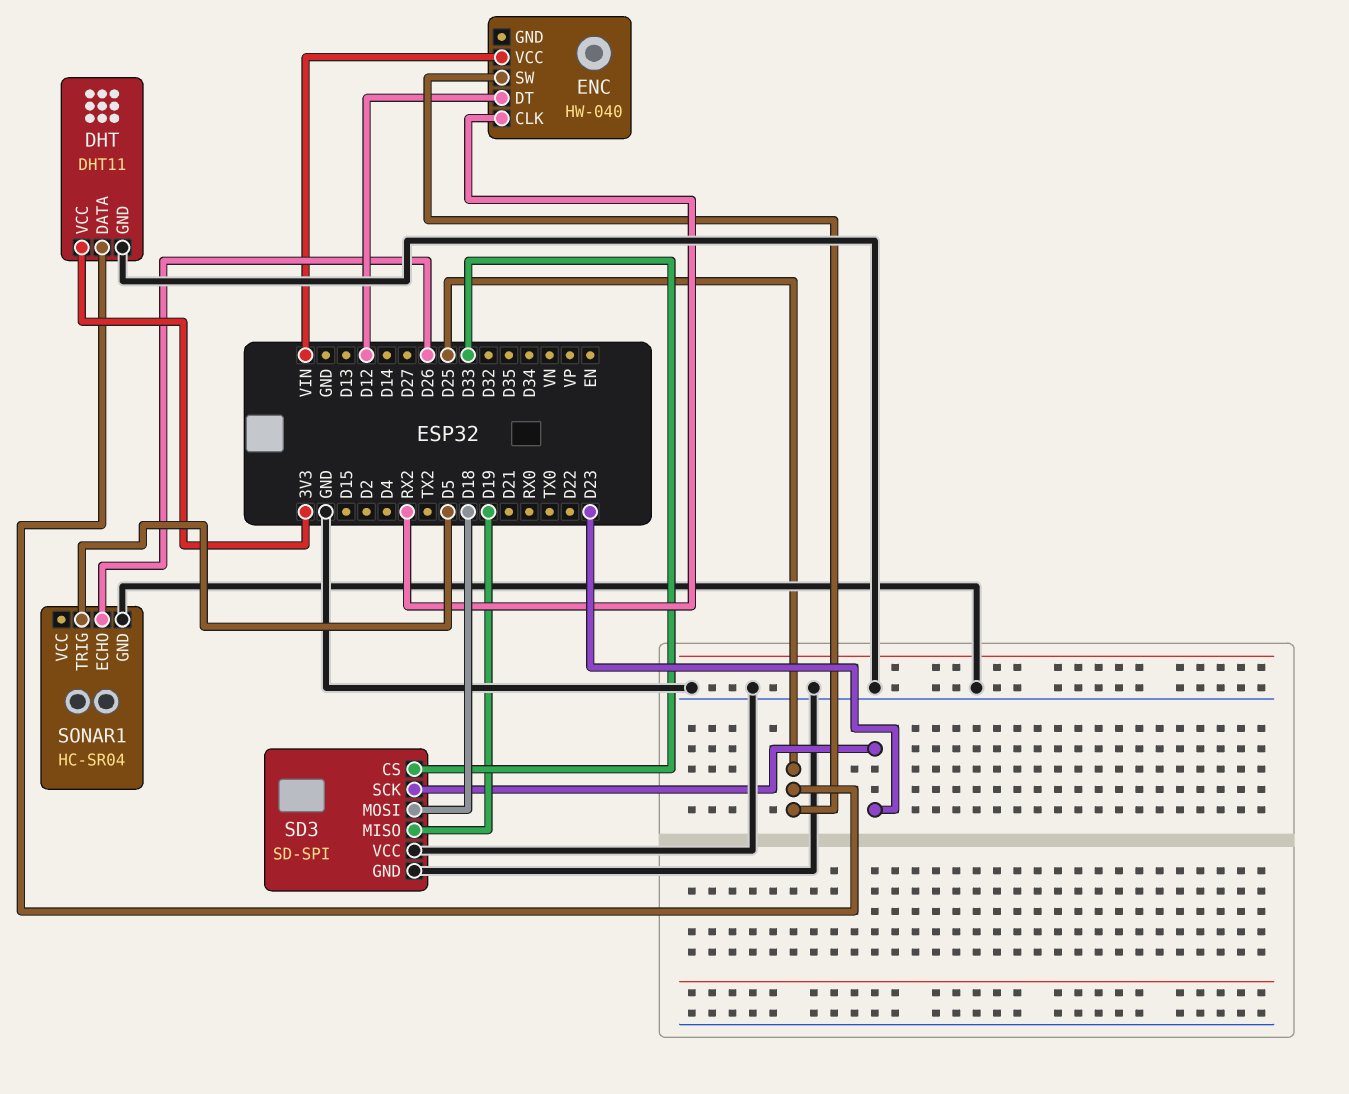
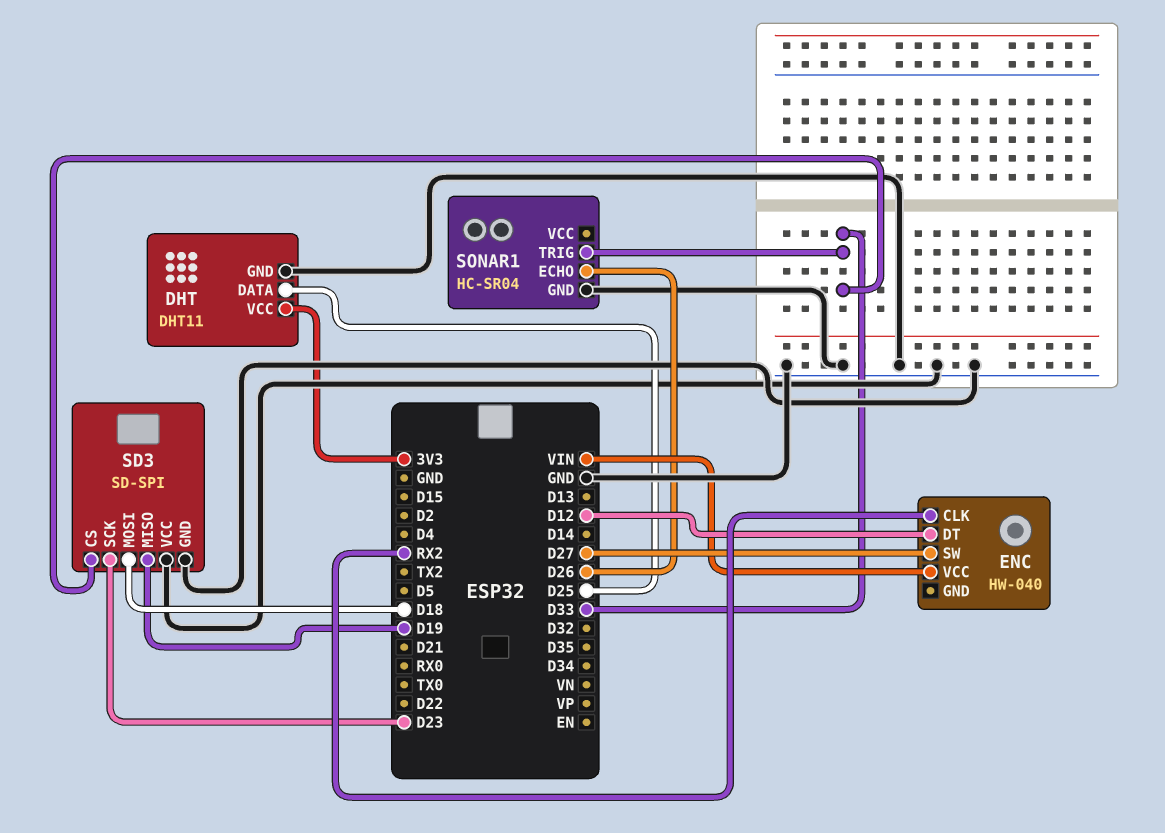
ENC pin SW: D25 -> D27
SONAR1 pin TRIG: D5 -> D33

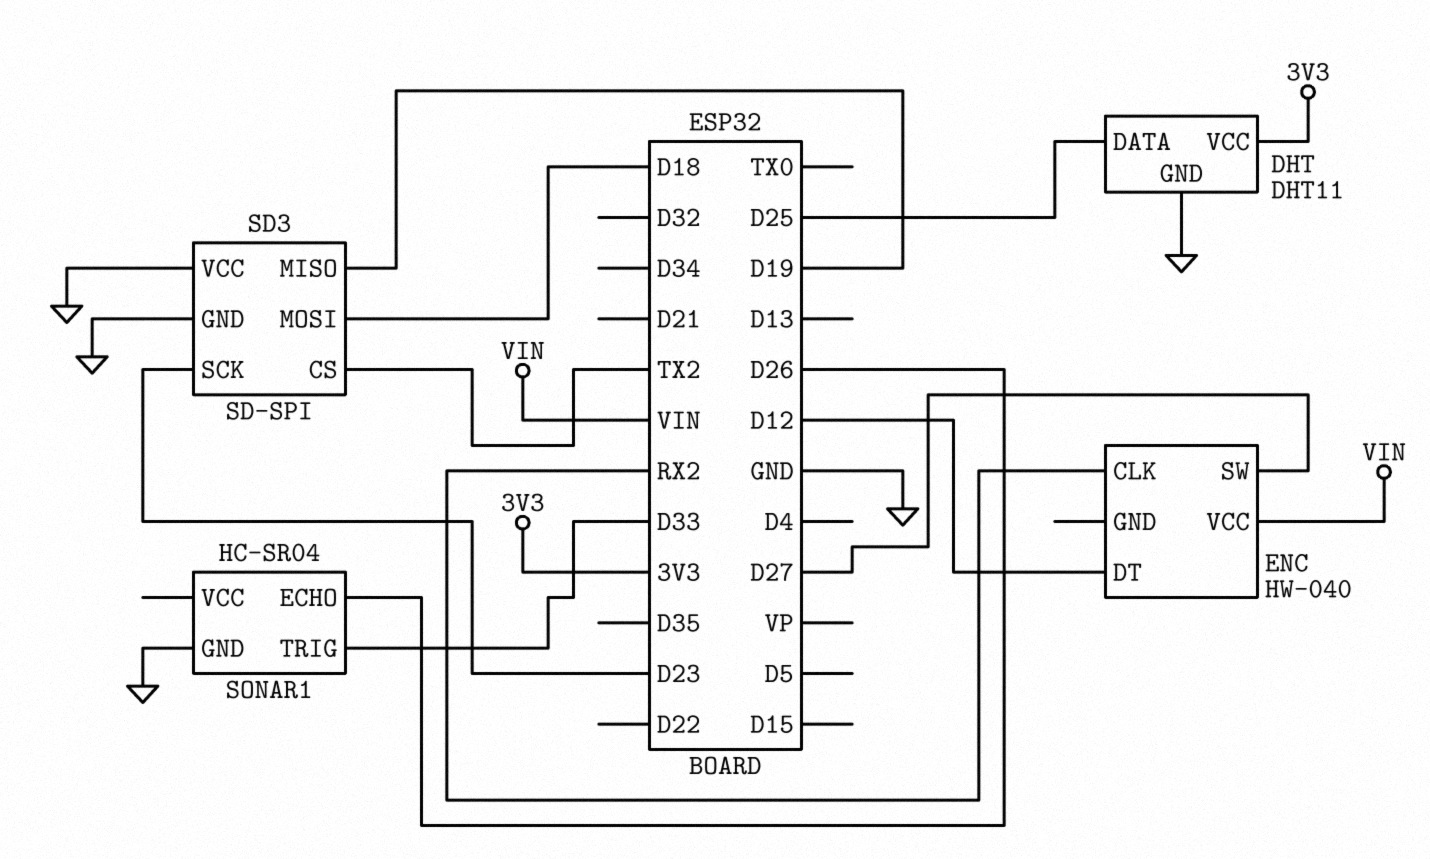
SD3 pin CS: D33 -> TX2

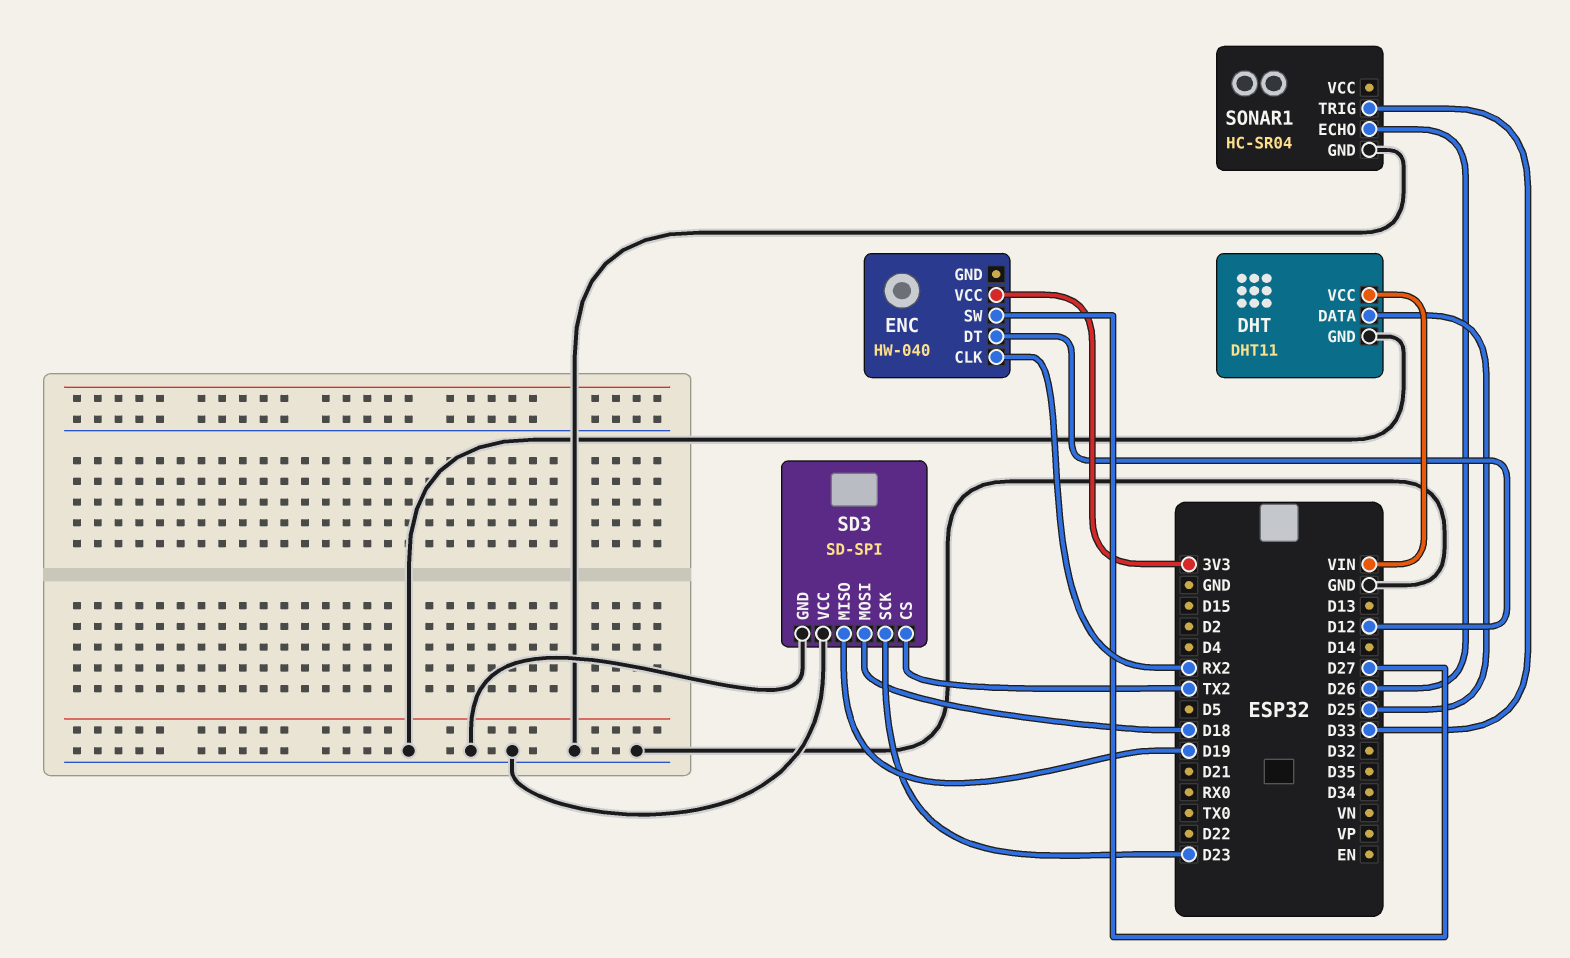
DHT pin VCC: 3V3 -> VIN
ENC pin VCC: VIN -> 3V3

